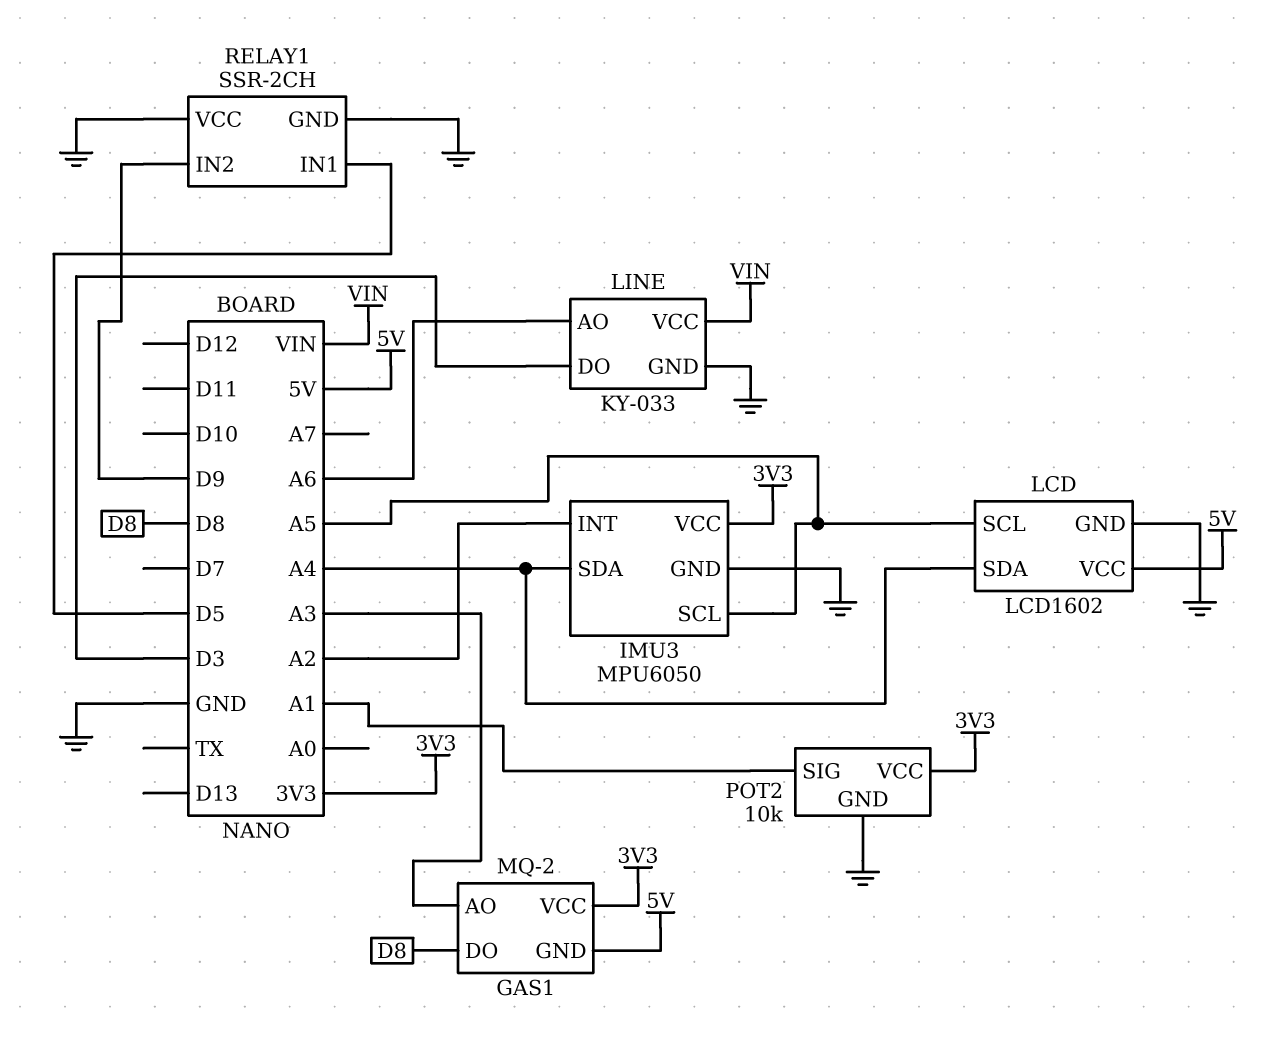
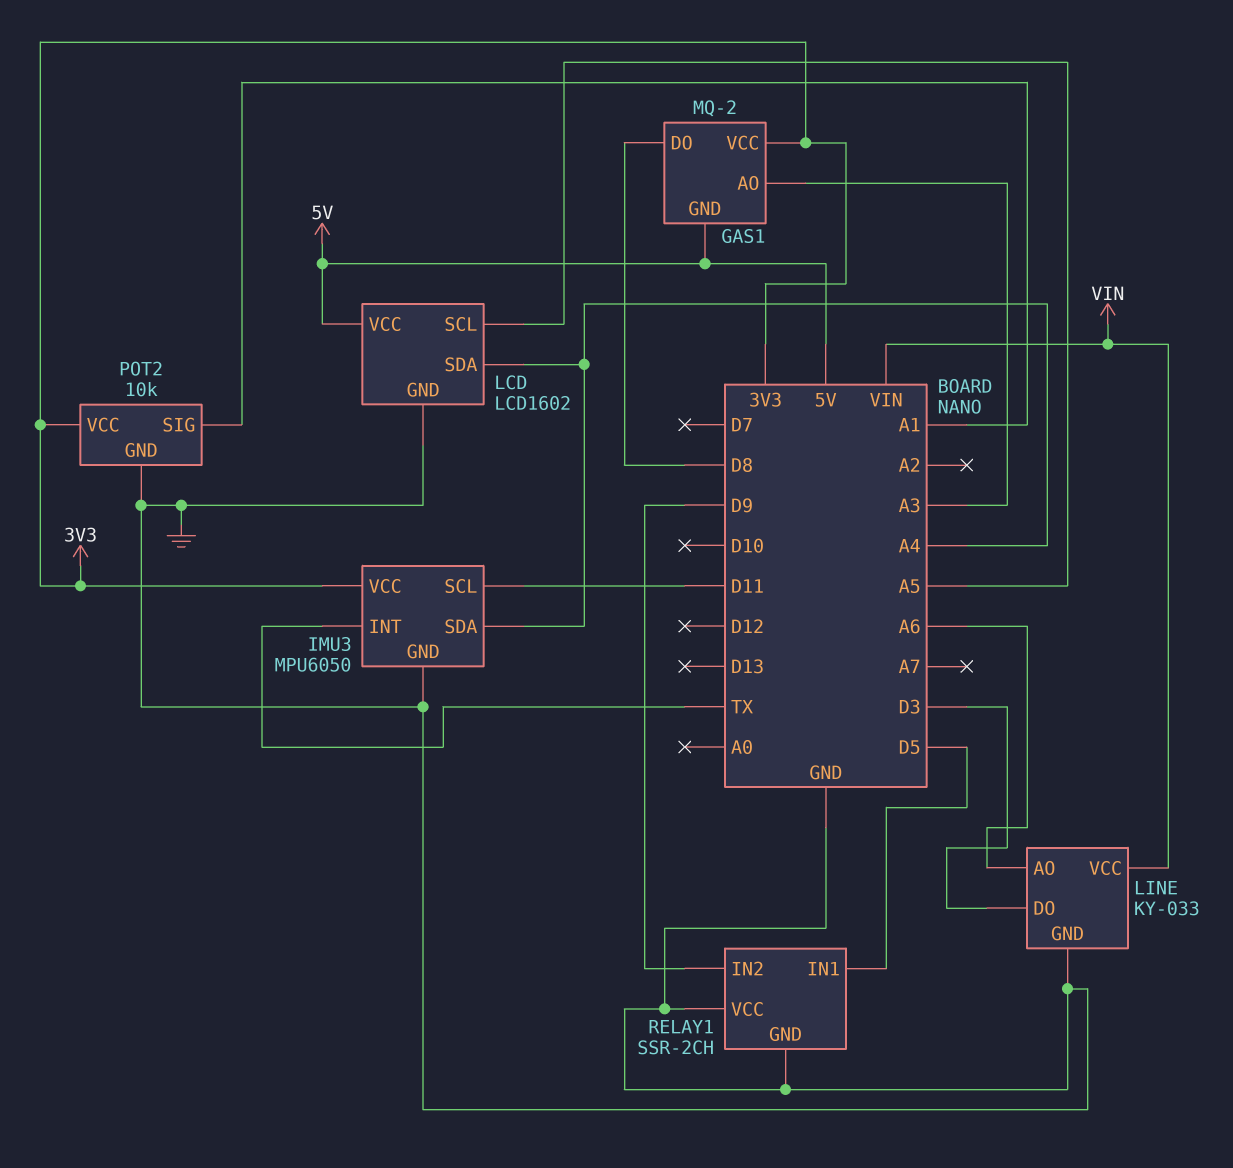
IMU3 pin INT: A2 -> TX
IMU3 pin SCL: A5 -> D11

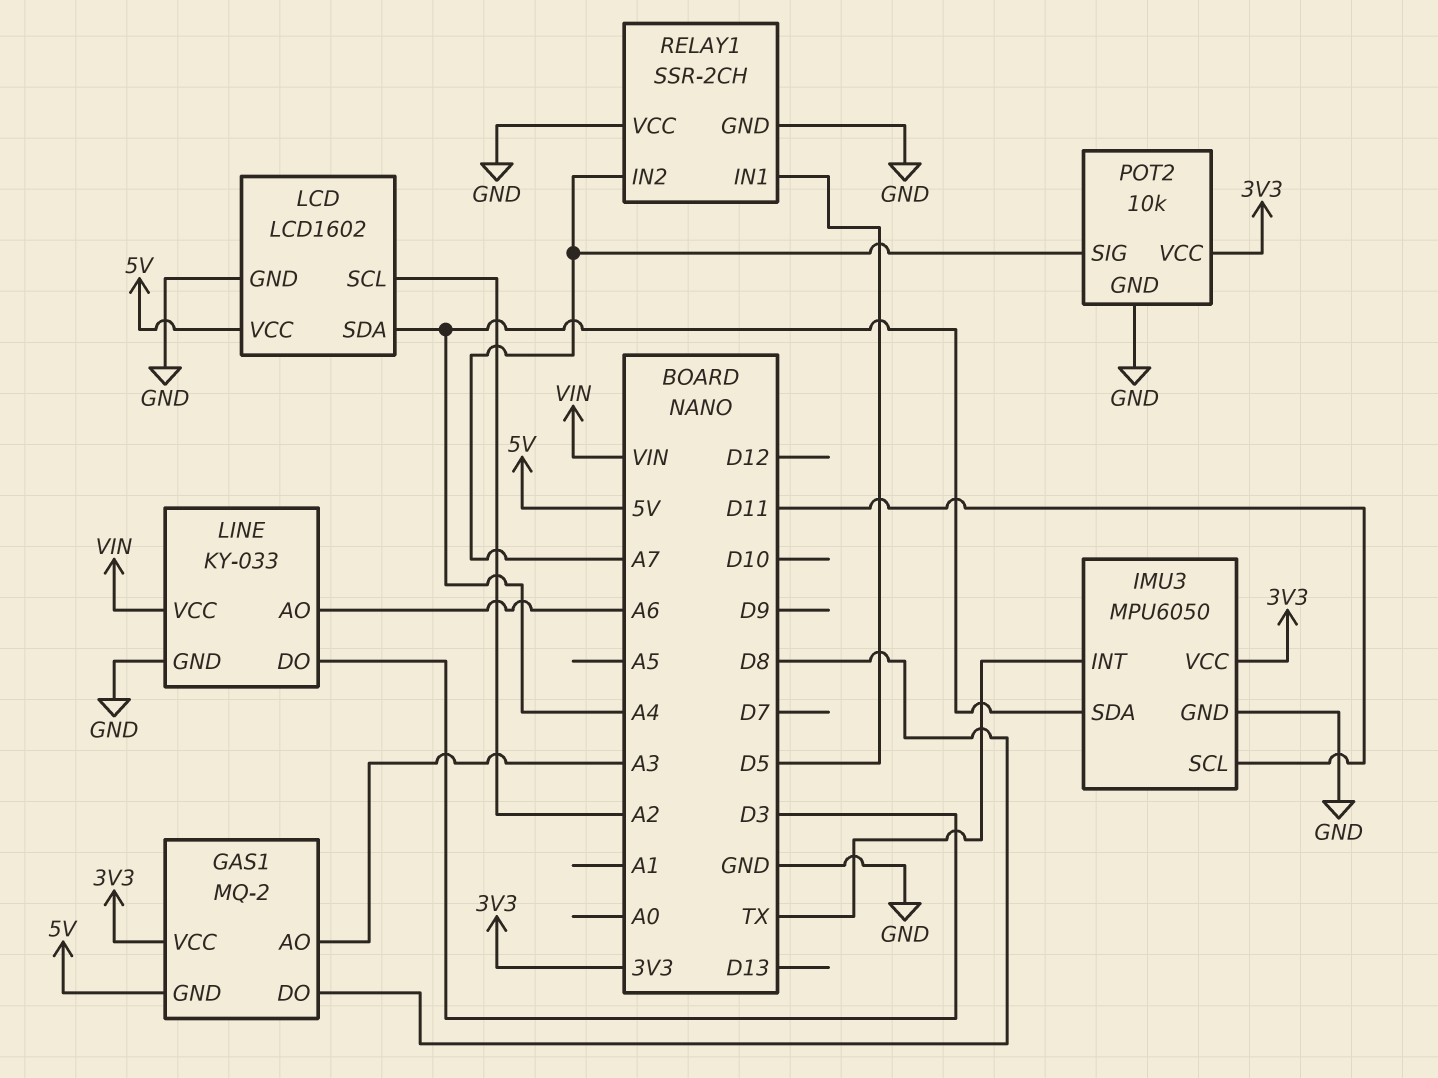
LCD pin SCL: A5 -> A2
POT2 pin SIG: A1 -> A7
RELAY1 pin IN2: D9 -> A7

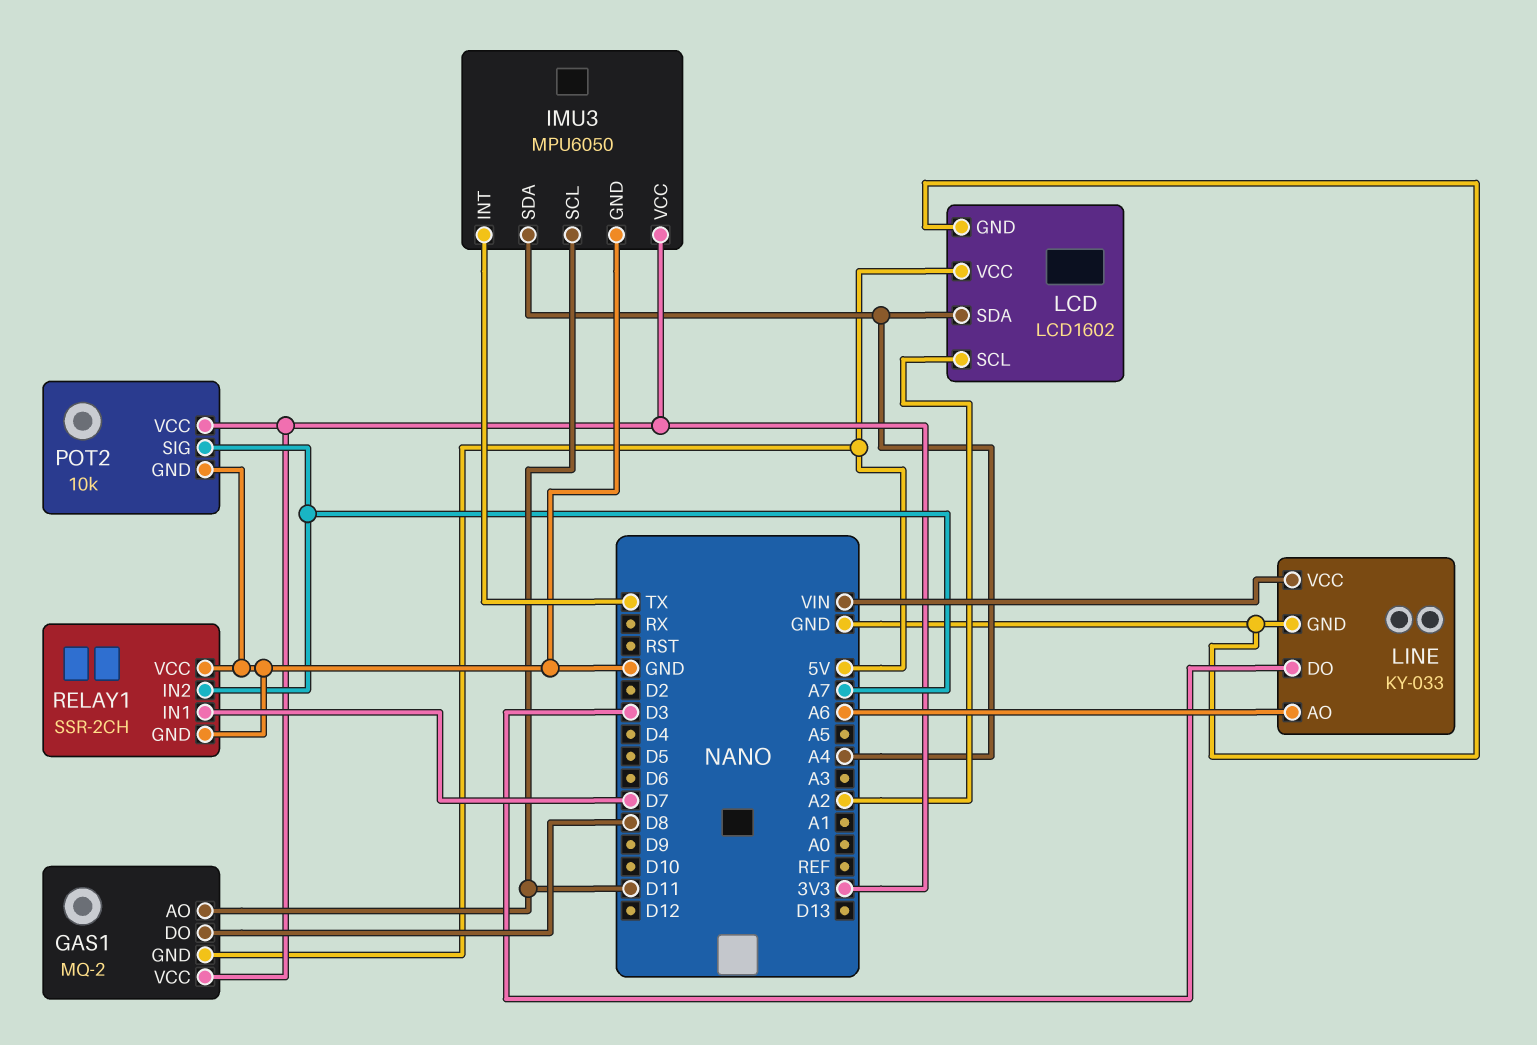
GAS1 pin AO: A3 -> D11
RELAY1 pin IN1: D5 -> D7

